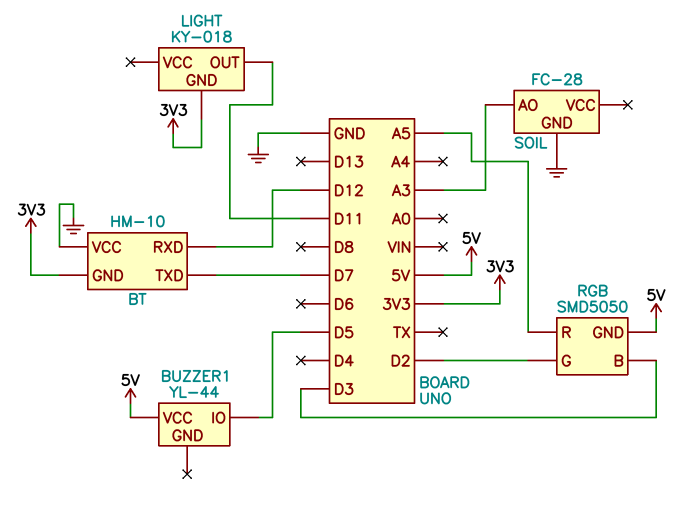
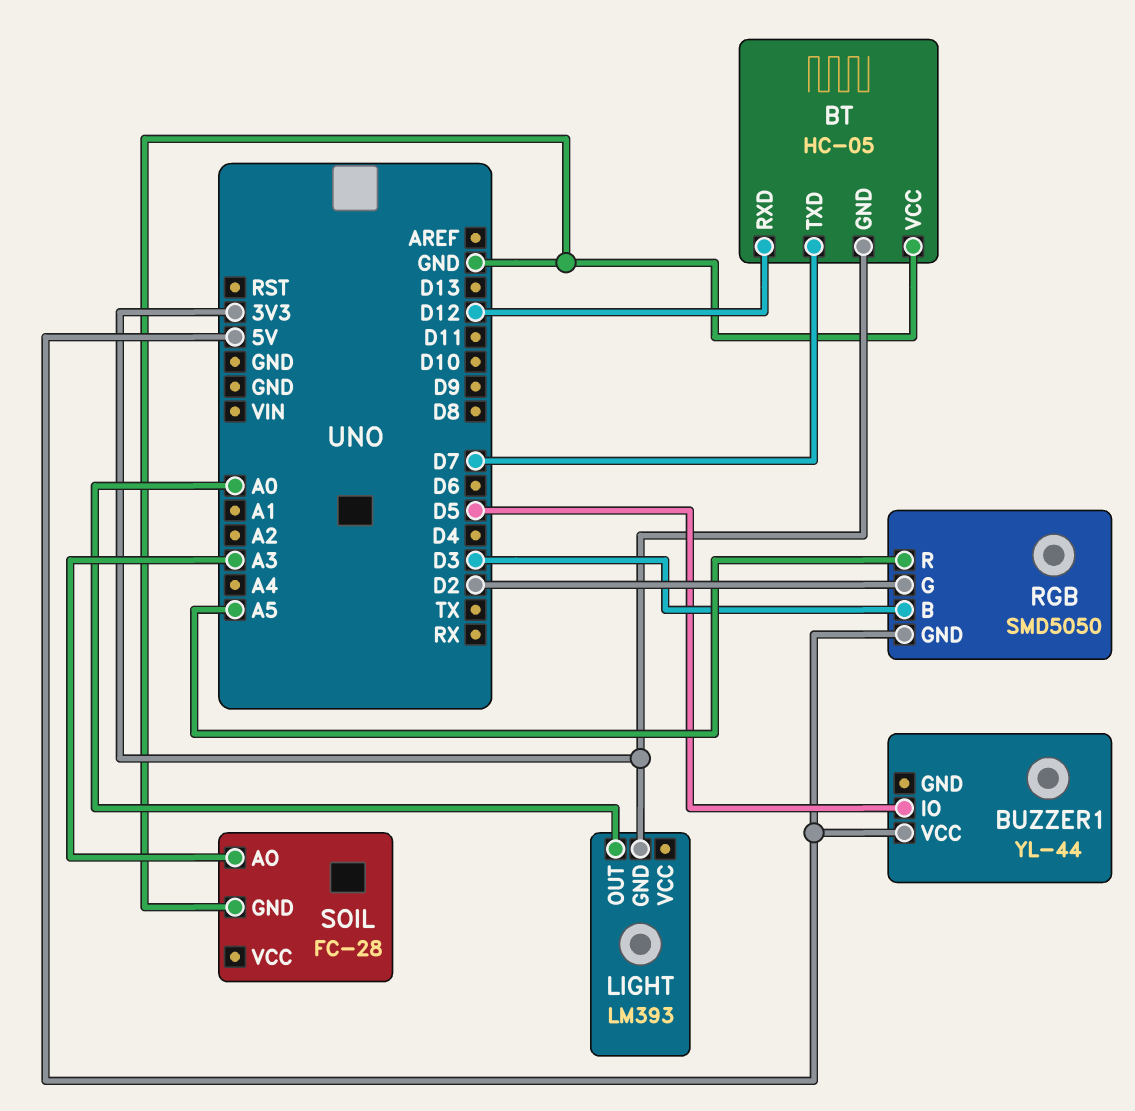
BT: HM-10 -> HC-05
LIGHT: KY-018 -> LM393
LIGHT pin OUT: D11 -> A0

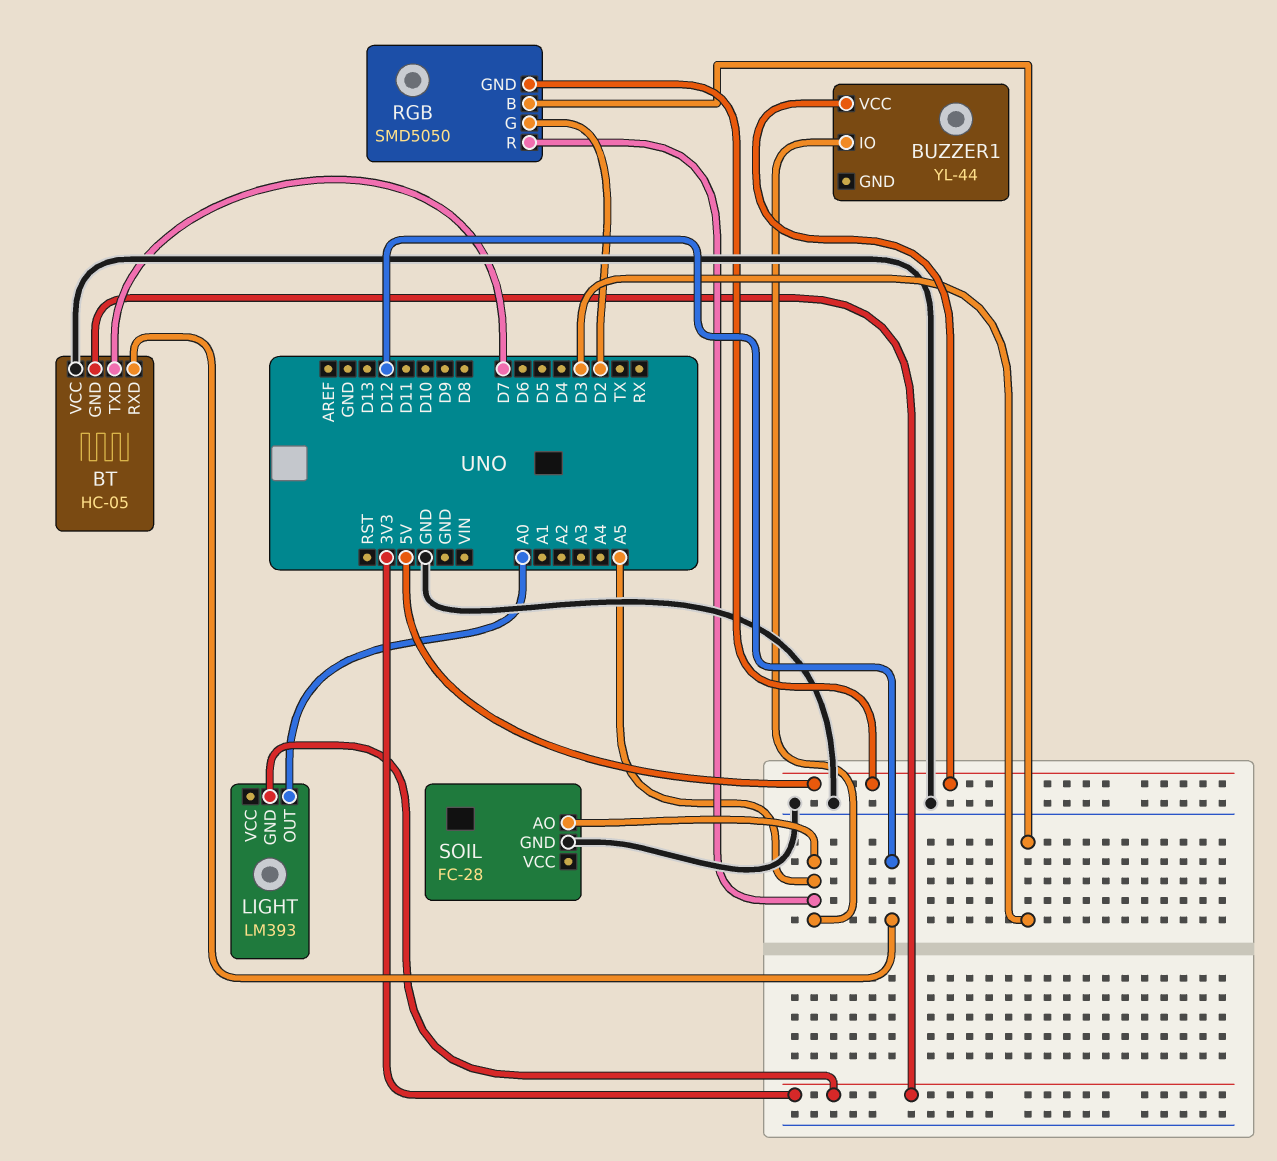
BUZZER1 pin IO: D5 -> A5
SOIL pin AO: A3 -> A5

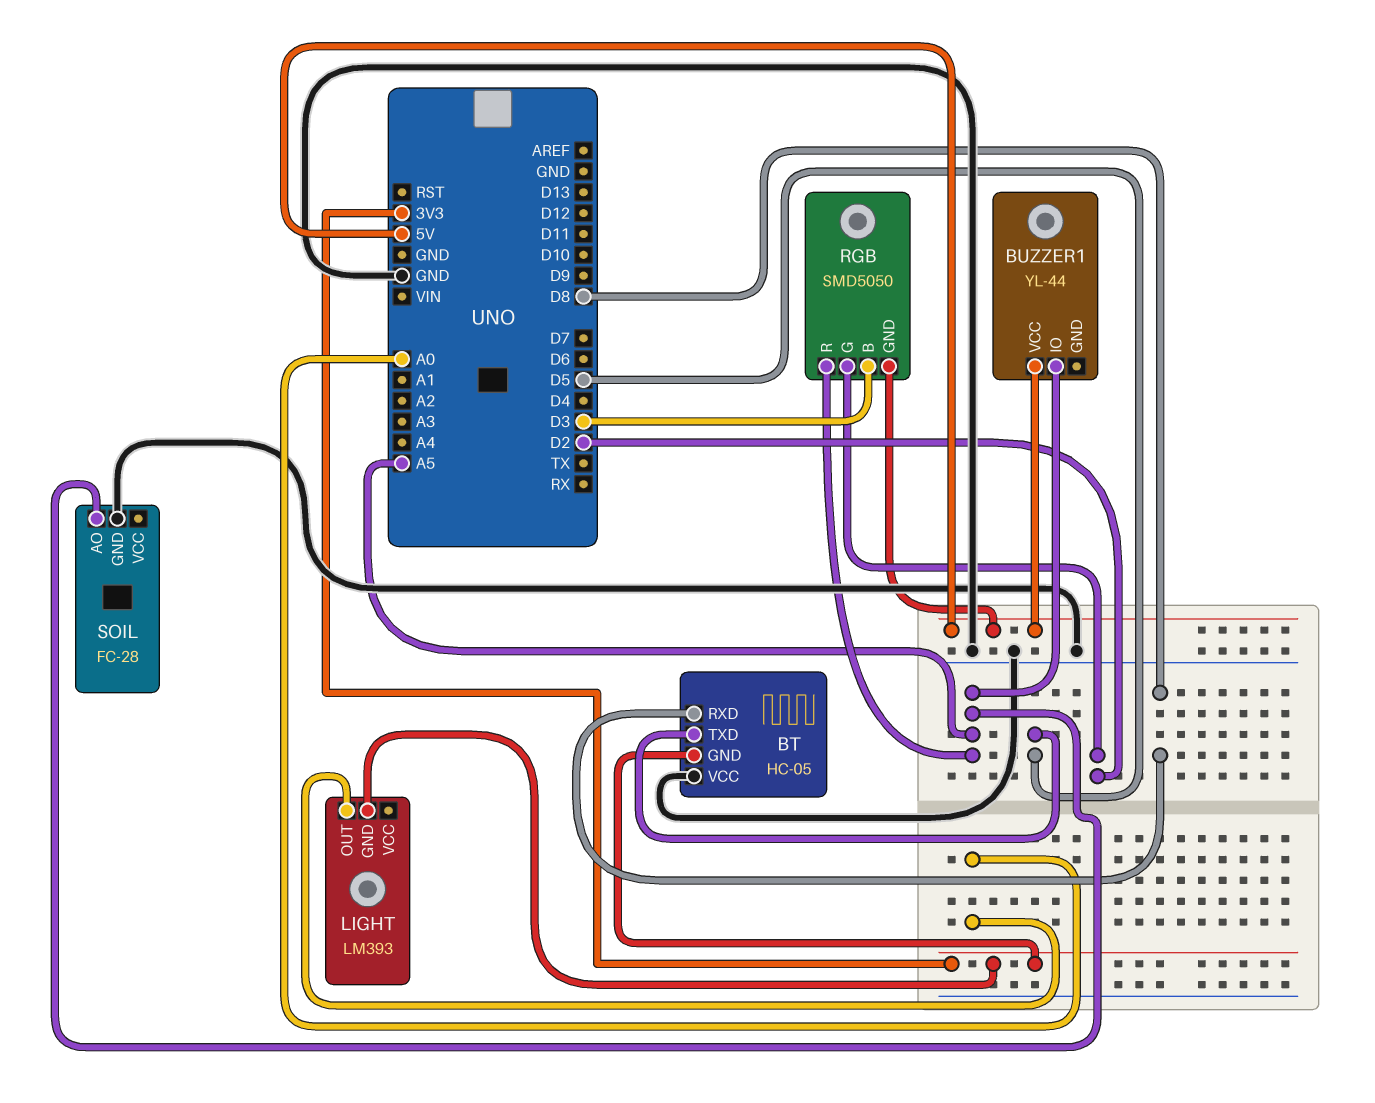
BT pin RXD: D12 -> D8
BT pin TXD: D7 -> D5

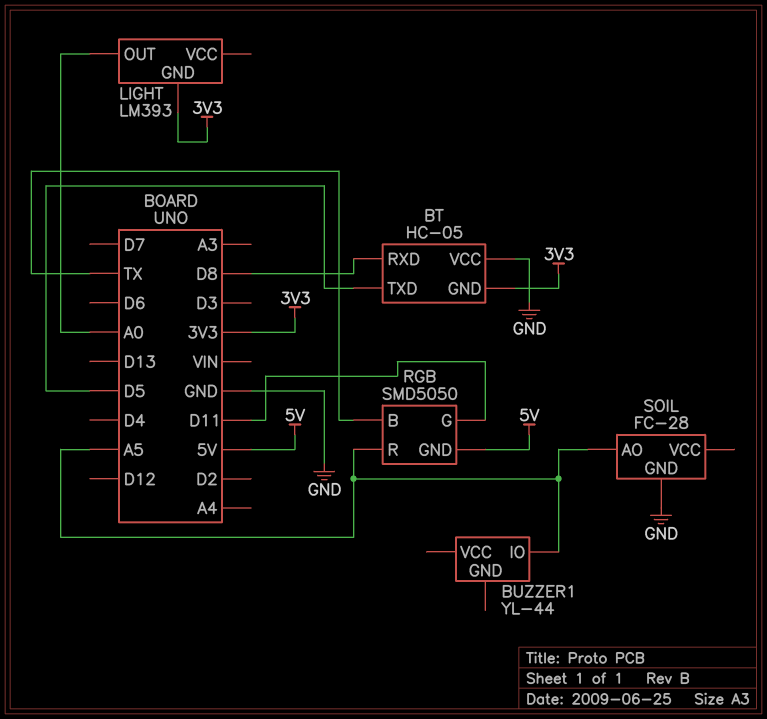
BUZZER1 pin VCC: 5V -> none
RGB pin B: D3 -> TX
RGB pin G: D2 -> D11

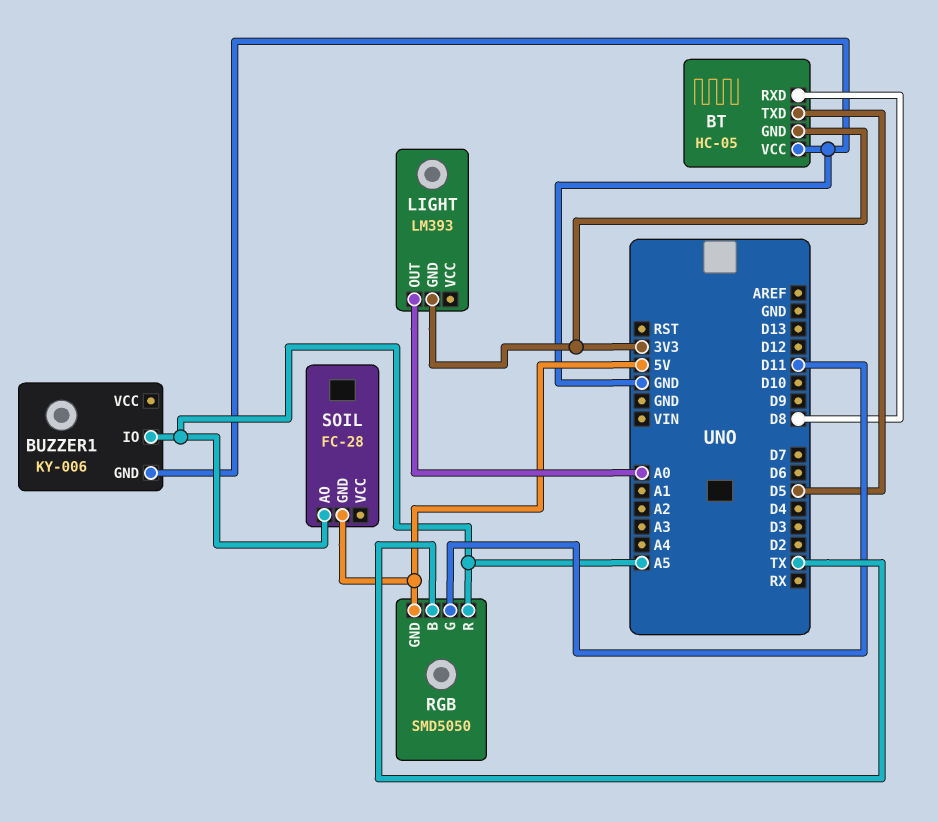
BUZZER1: YL-44 -> KY-006
BUZZER1 pin GND: none -> GND
SOIL pin GND: GND -> 5V

